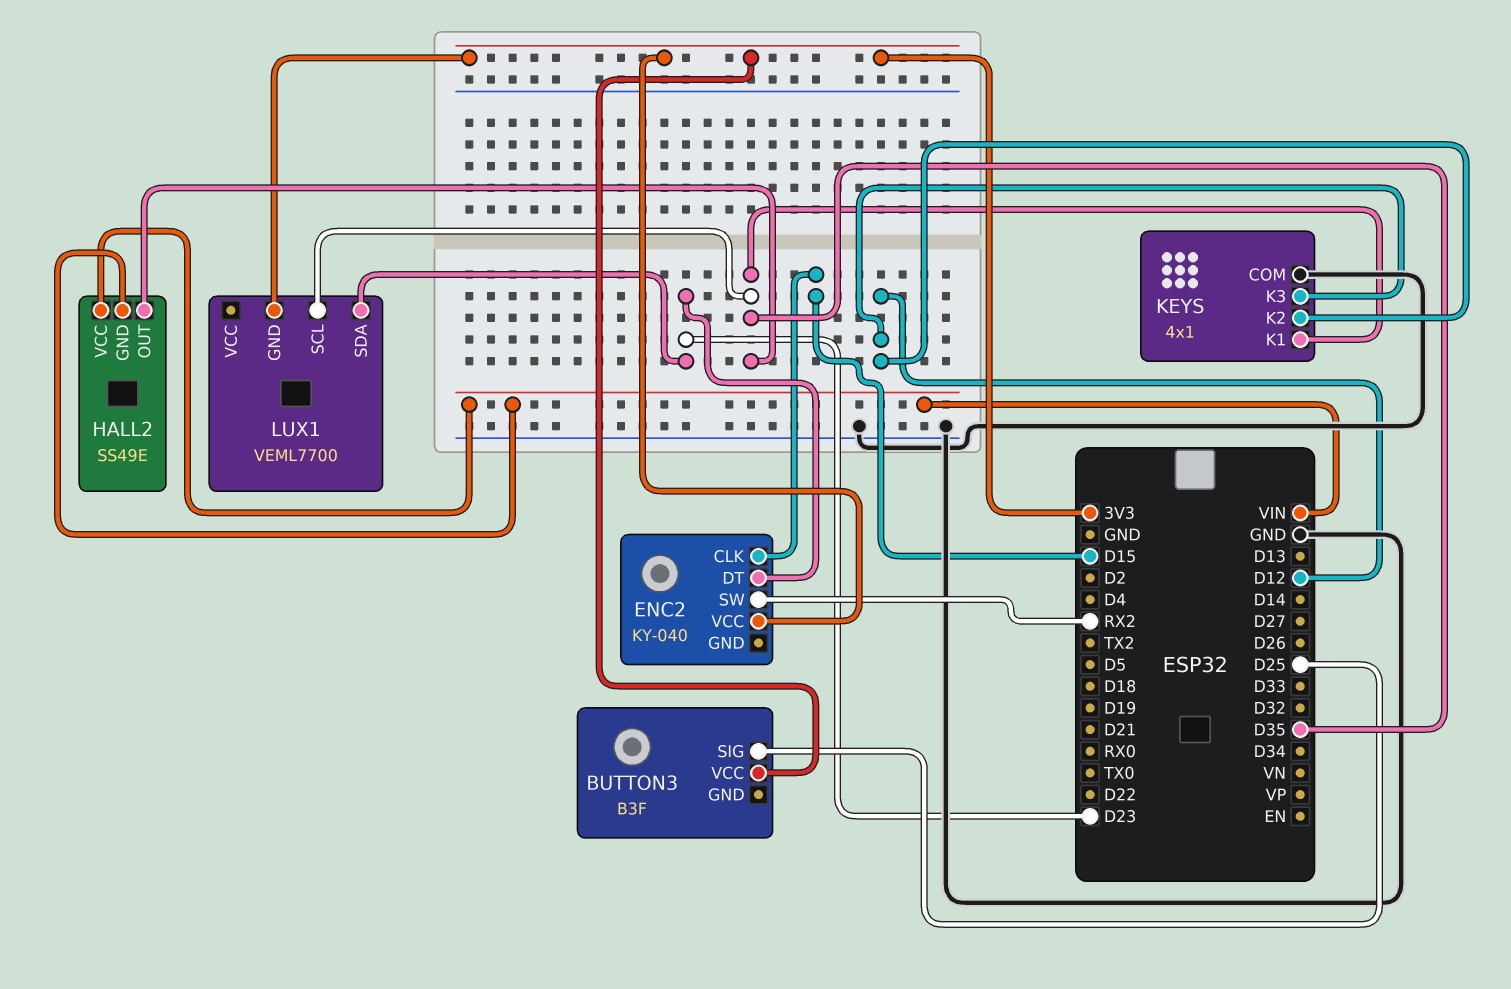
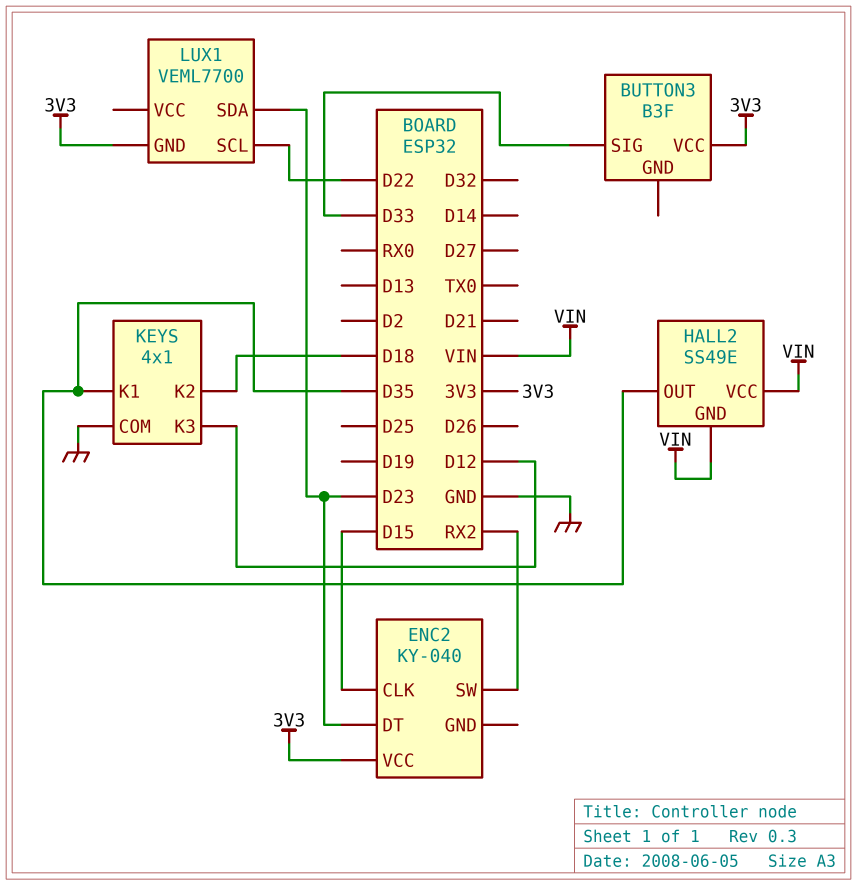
BUTTON3 pin SIG: D25 -> D33
KEYS pin K2: D12 -> D18
LUX1 pin SCL: D35 -> D22

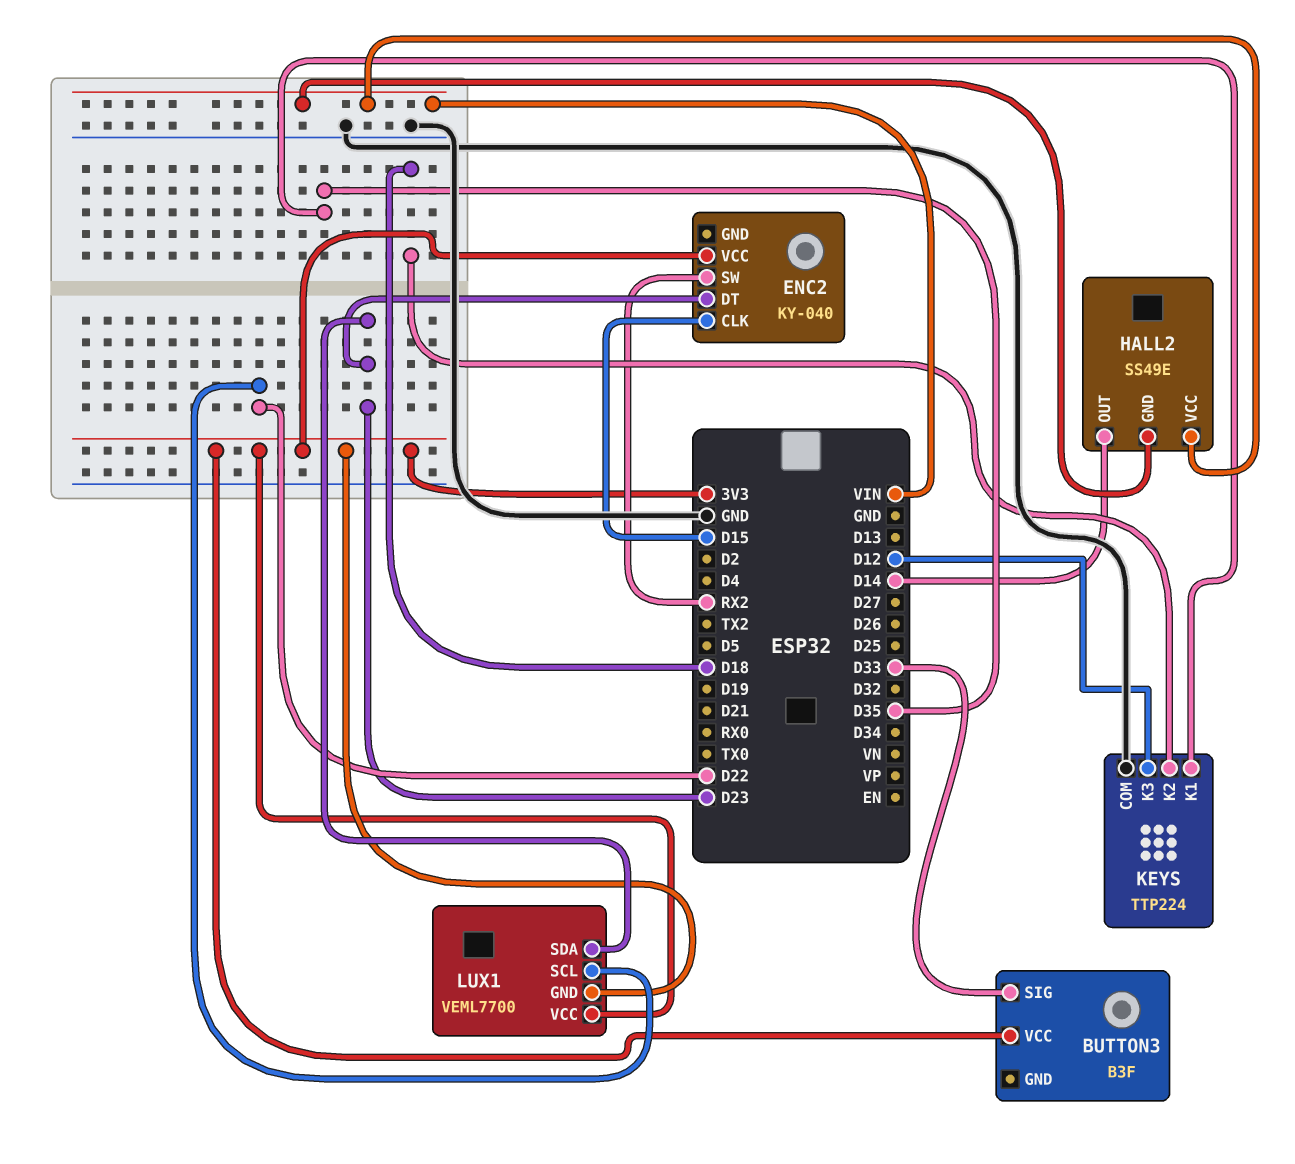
HALL2 pin OUT: D35 -> D14
KEYS: 4x1 -> TTP224
LUX1 pin VCC: none -> 3V3

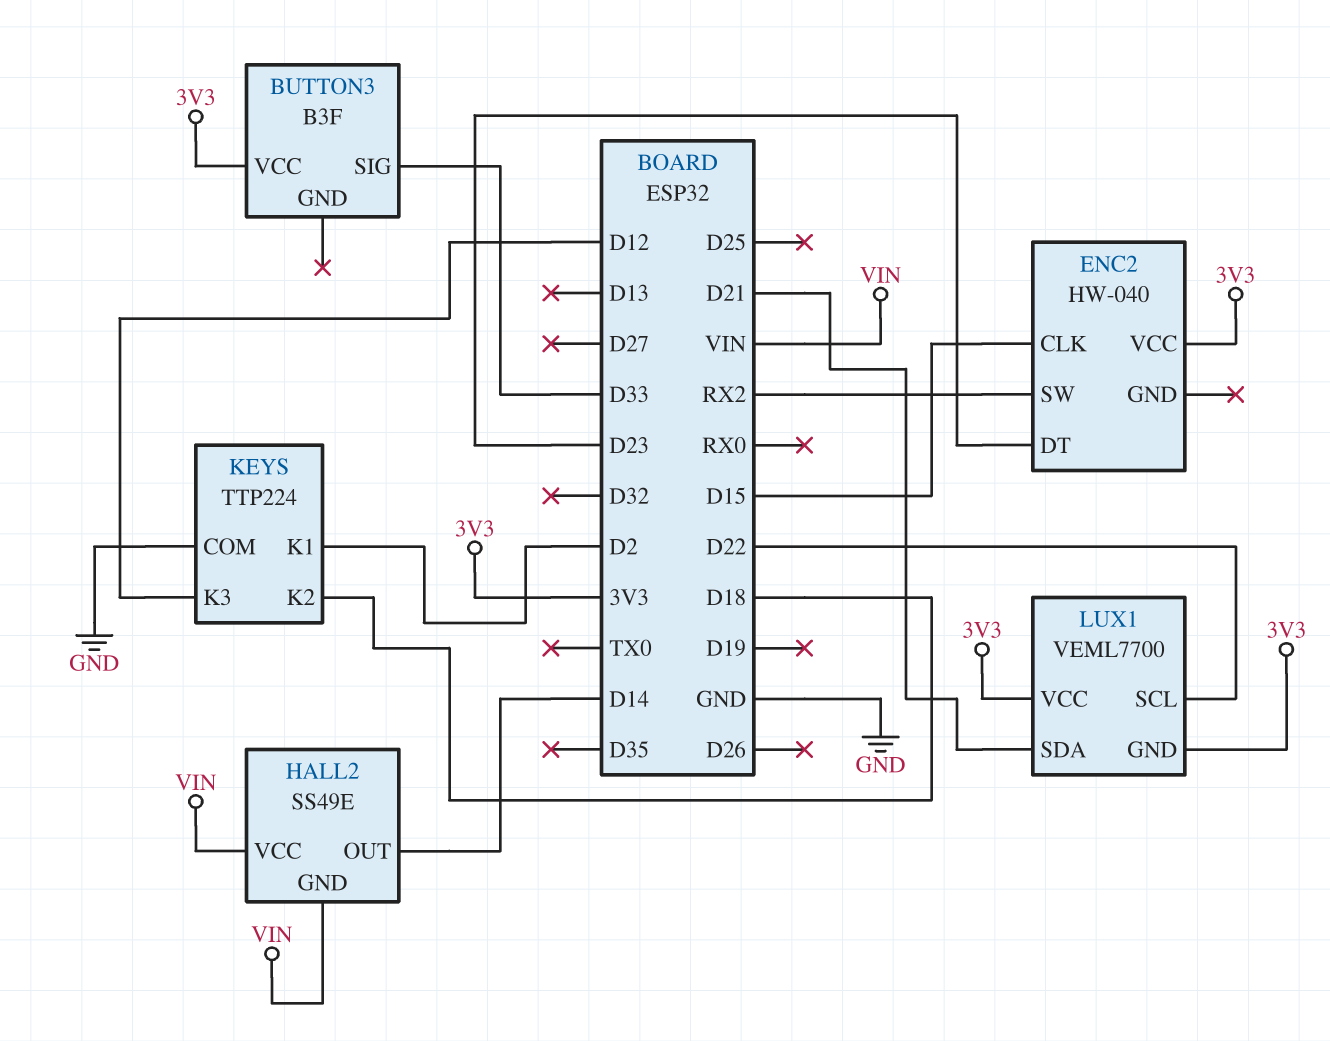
ENC2: KY-040 -> HW-040
KEYS pin K1: D35 -> D2
LUX1 pin SDA: D23 -> D21

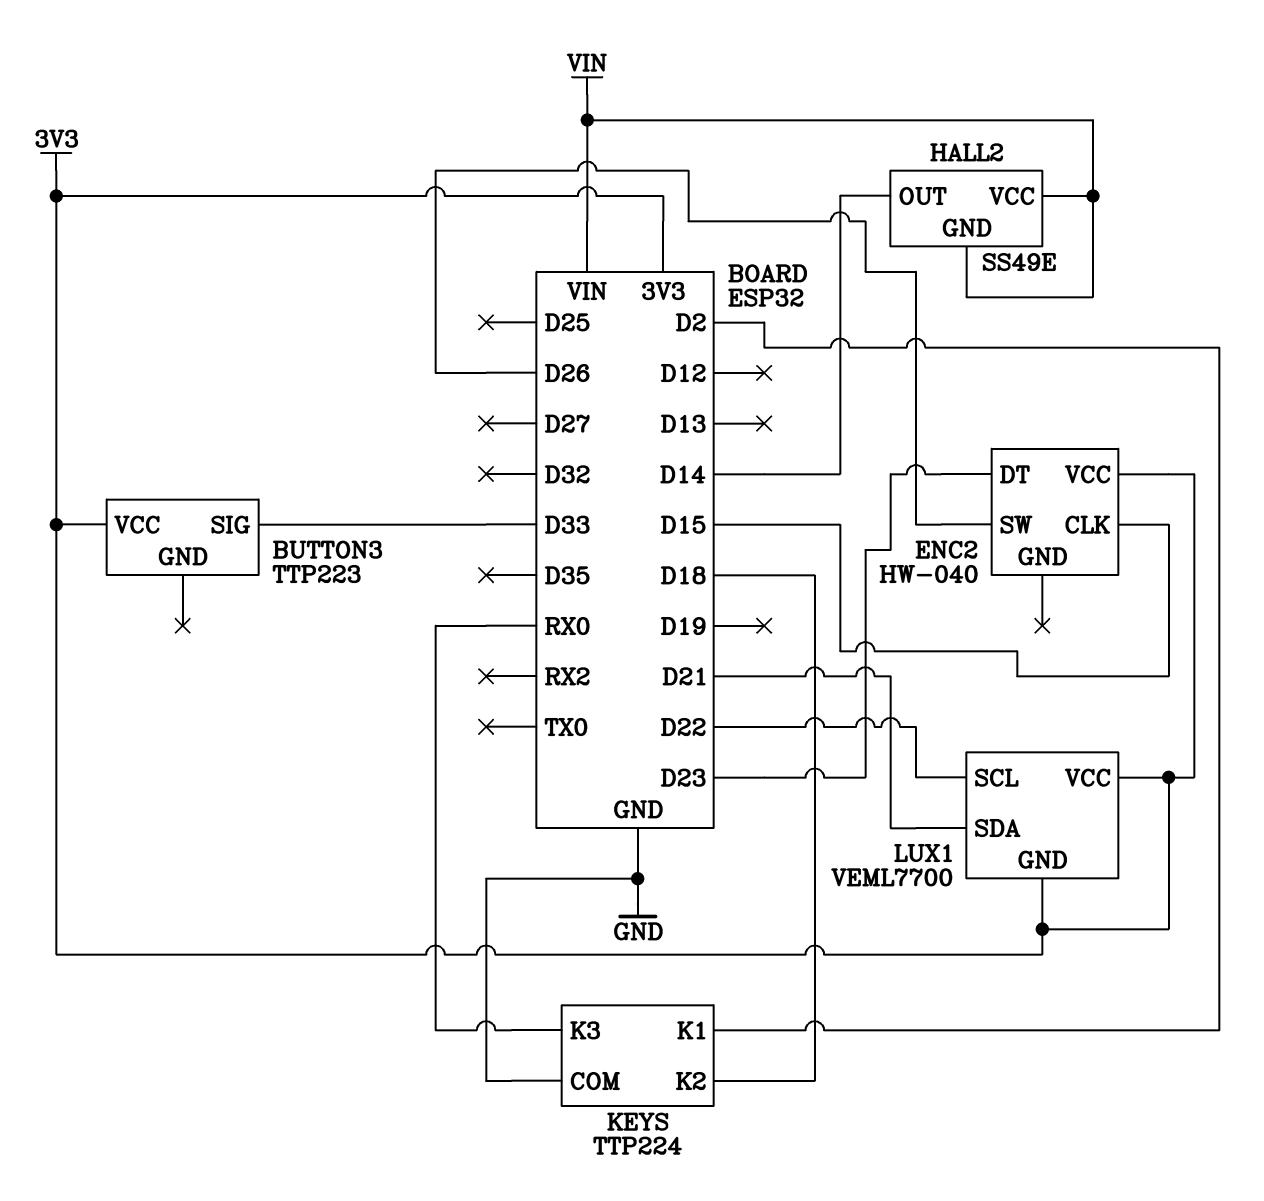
BUTTON3: B3F -> TTP223
ENC2 pin SW: RX2 -> D26
KEYS pin K3: D12 -> RX0

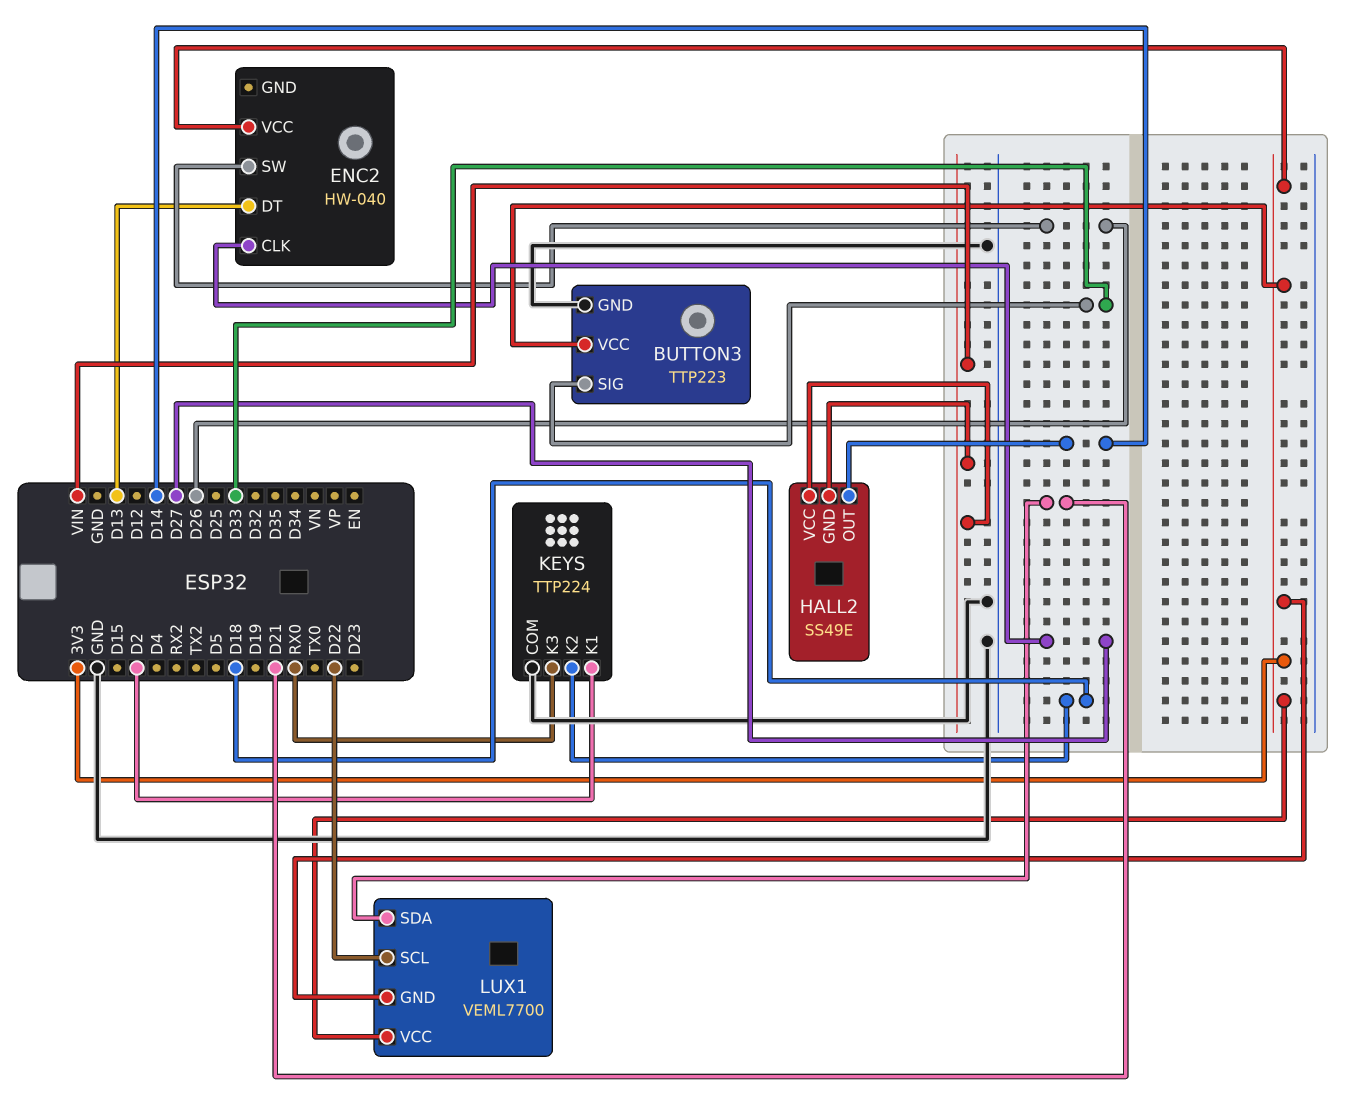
BUTTON3 pin GND: none -> GND
ENC2 pin CLK: D15 -> D27
ENC2 pin DT: D23 -> D13

